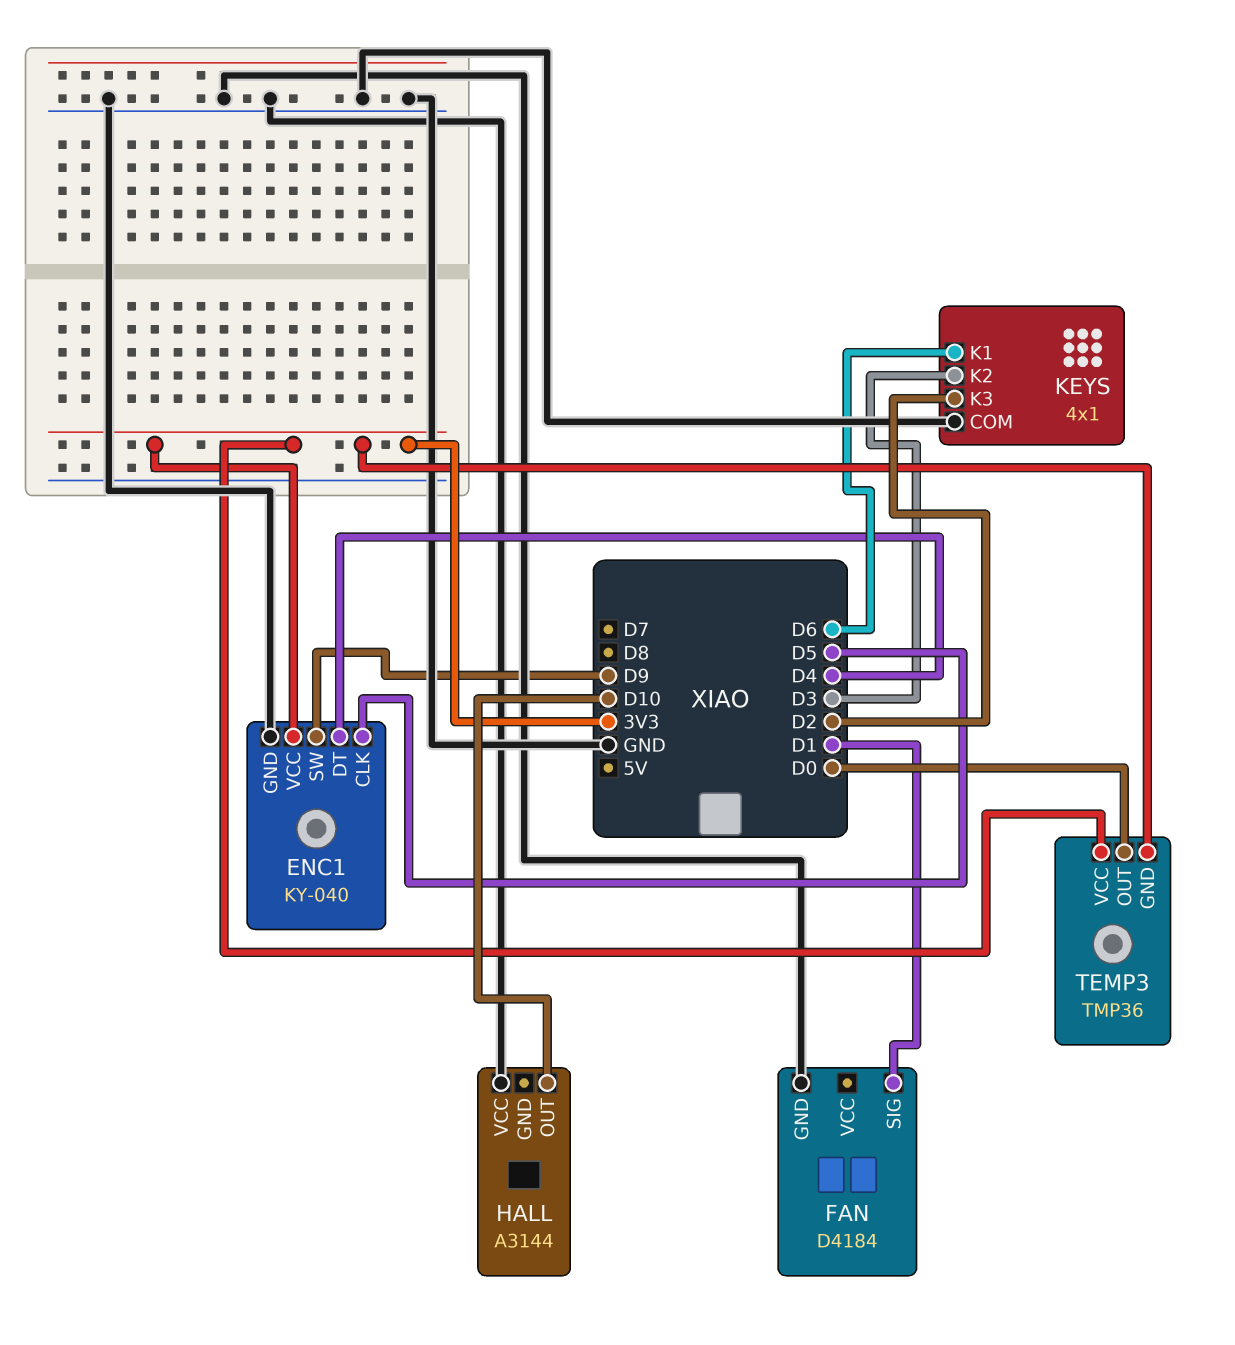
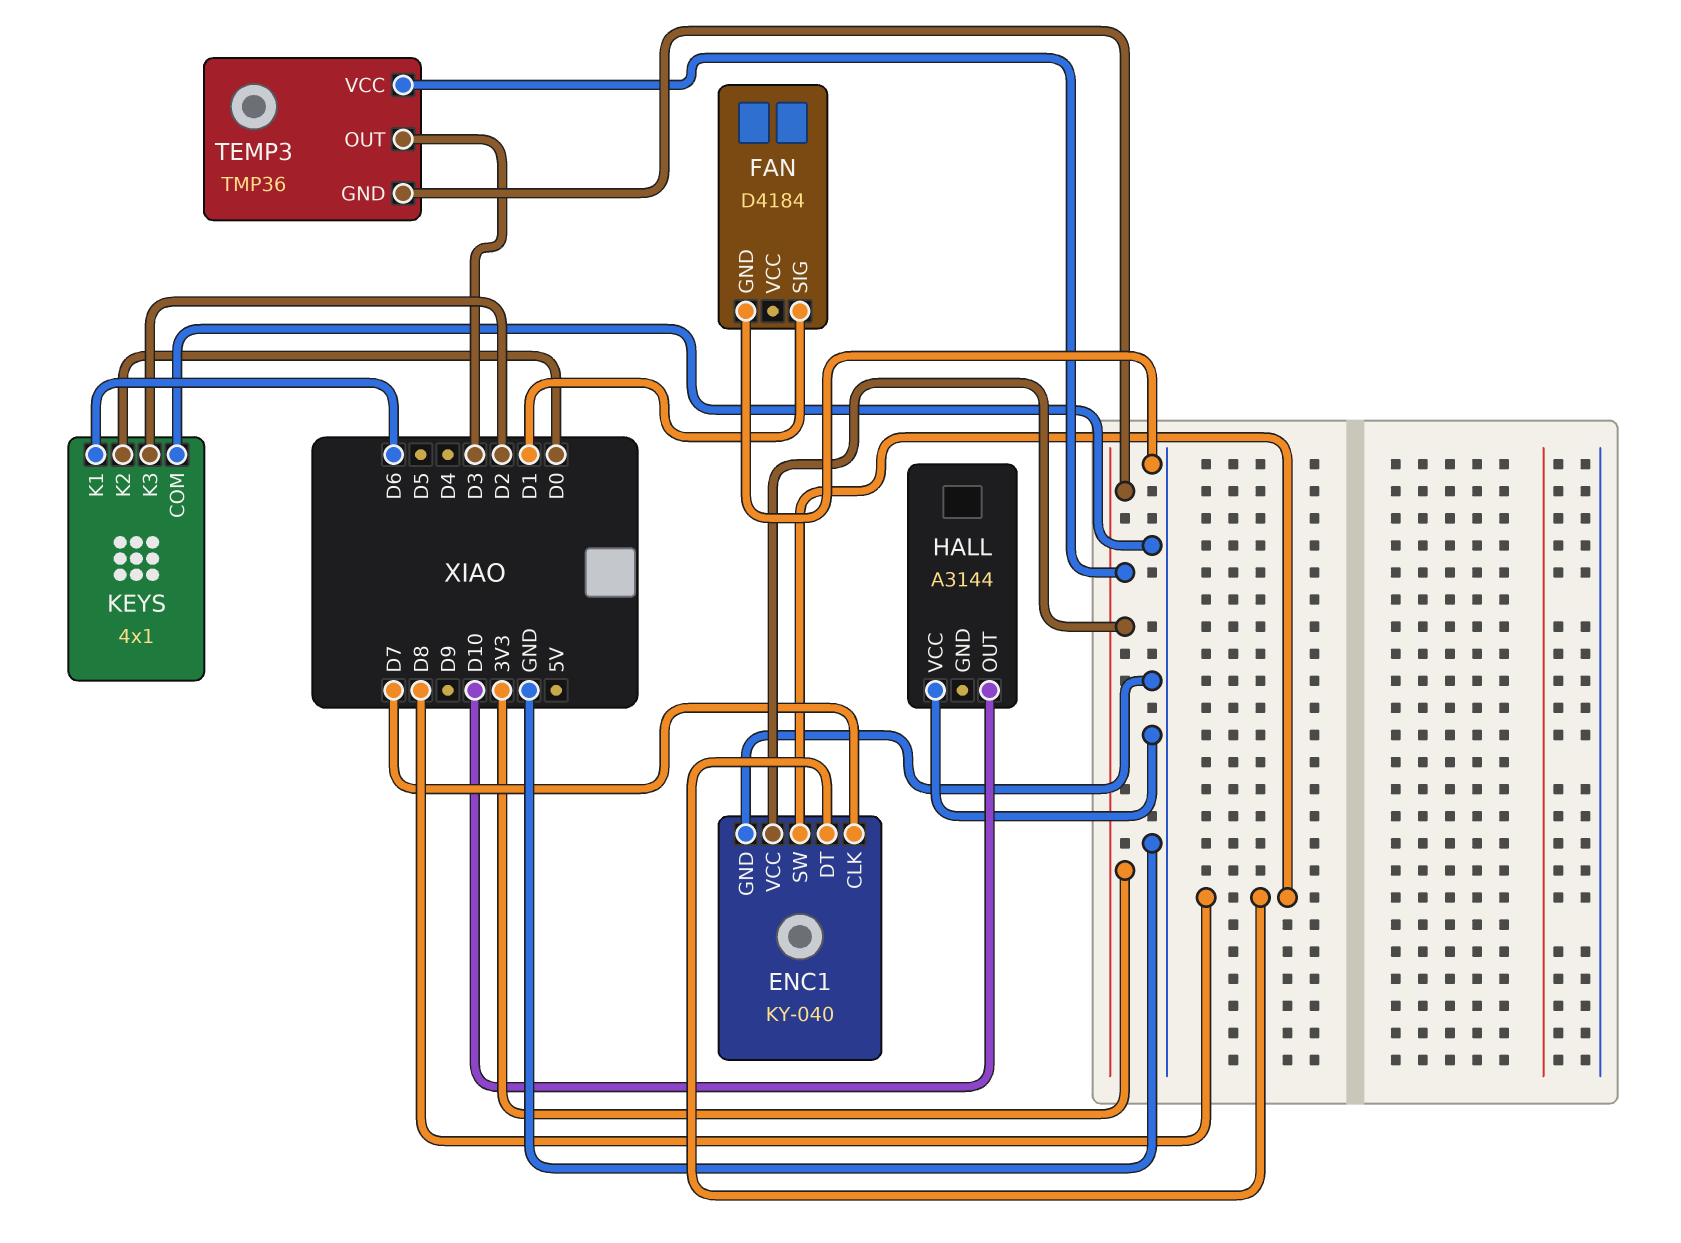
ENC1 pin CLK: D5 -> D7
ENC1 pin DT: D4 -> D8
ENC1 pin SW: D9 -> D8
KEYS pin K2: D3 -> D0
TEMP3 pin OUT: D0 -> D3

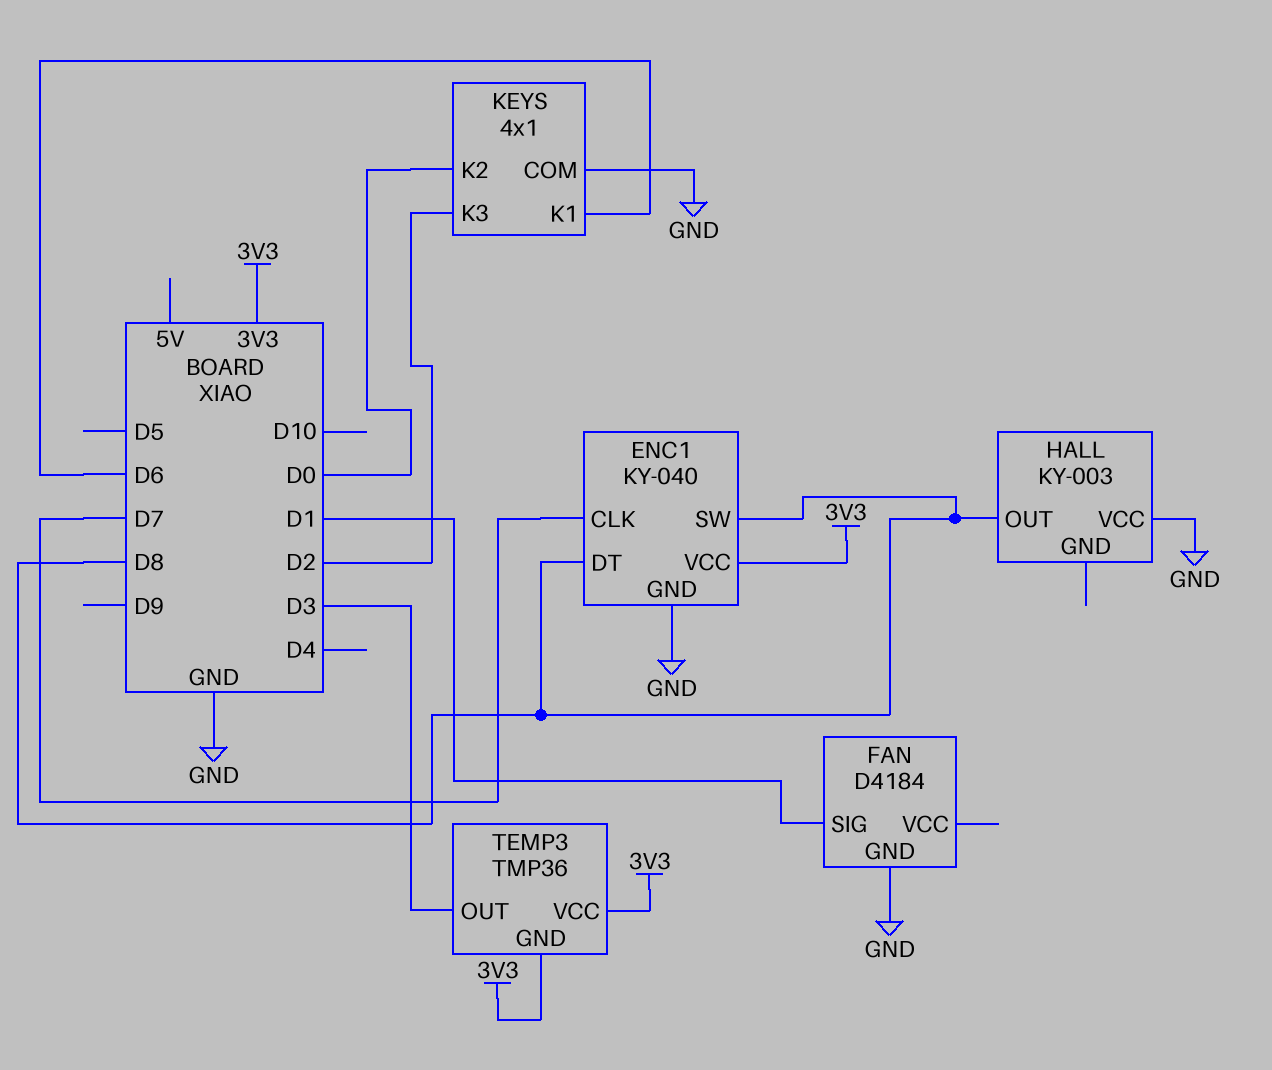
HALL: A3144 -> KY-003
HALL pin OUT: D10 -> D8

